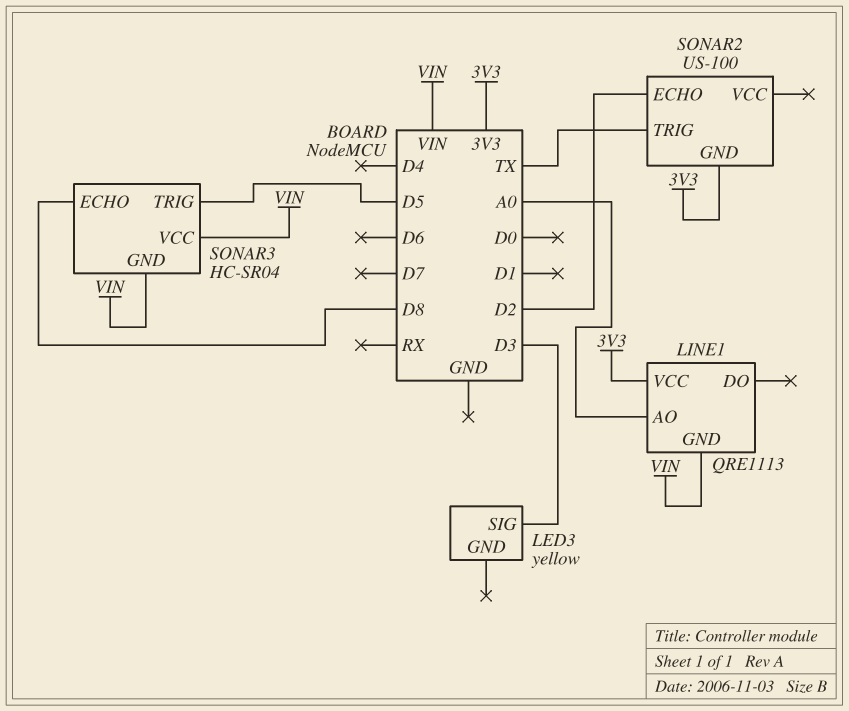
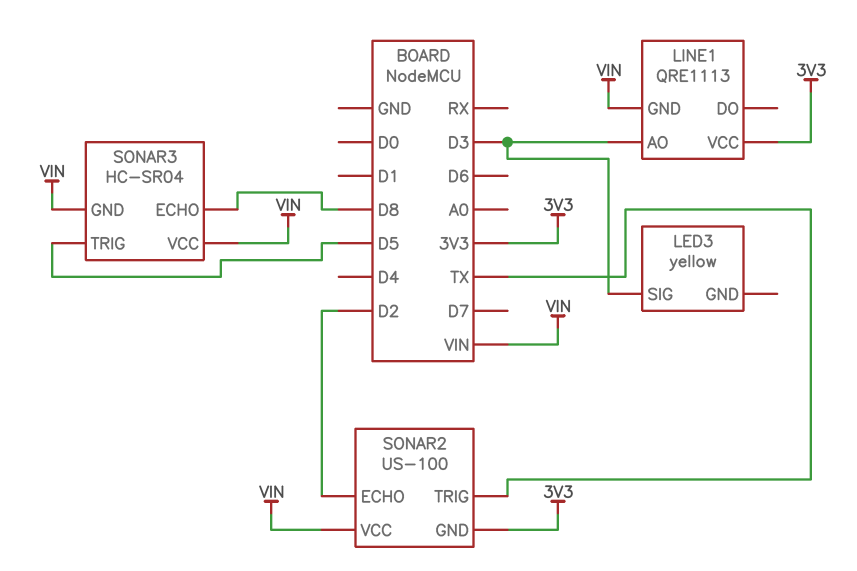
LINE1 pin AO: A0 -> D3
SONAR2 pin VCC: none -> VIN

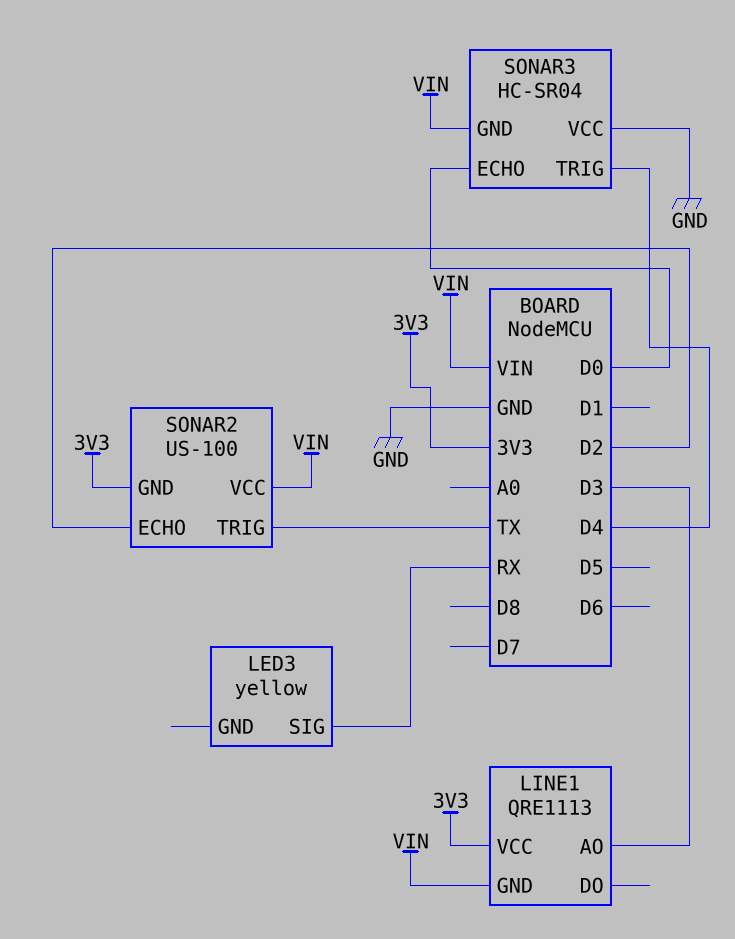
LED3 pin SIG: D3 -> RX
SONAR3 pin ECHO: D8 -> D0
SONAR3 pin TRIG: D5 -> D4
SONAR3 pin VCC: VIN -> GND

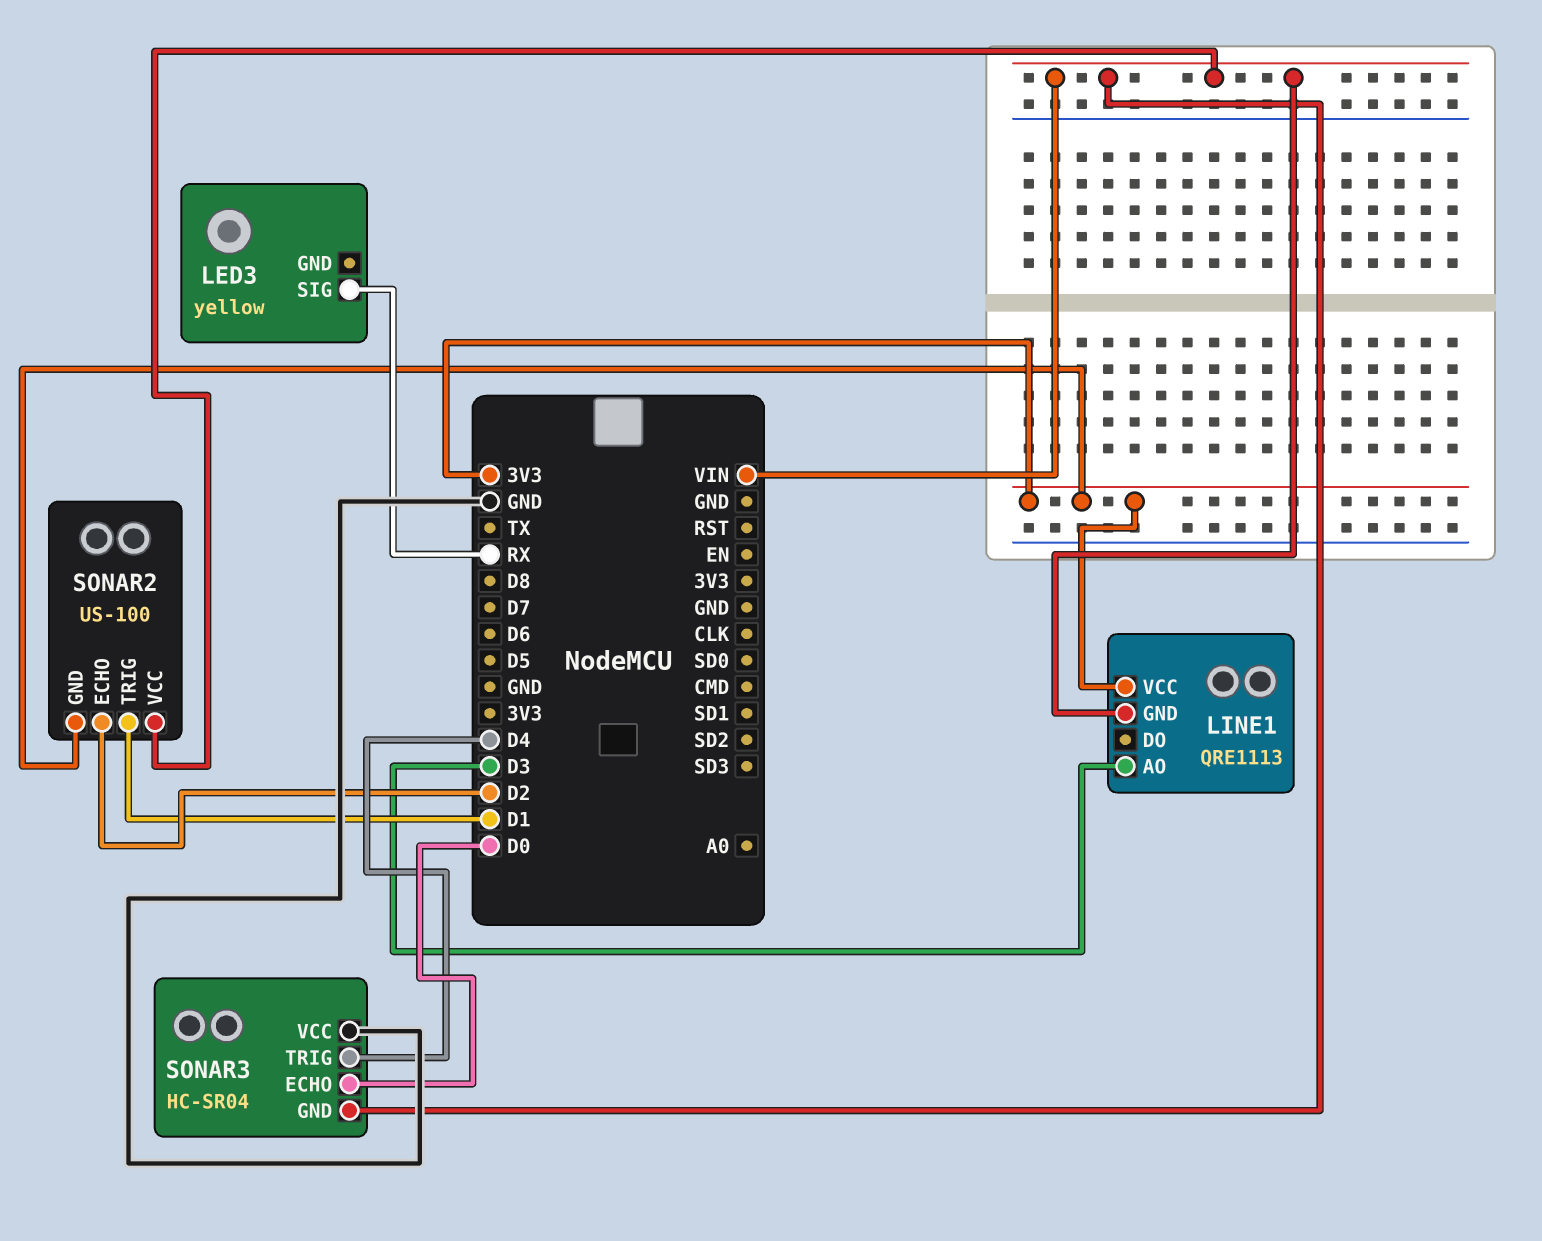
SONAR2 pin TRIG: TX -> D1

